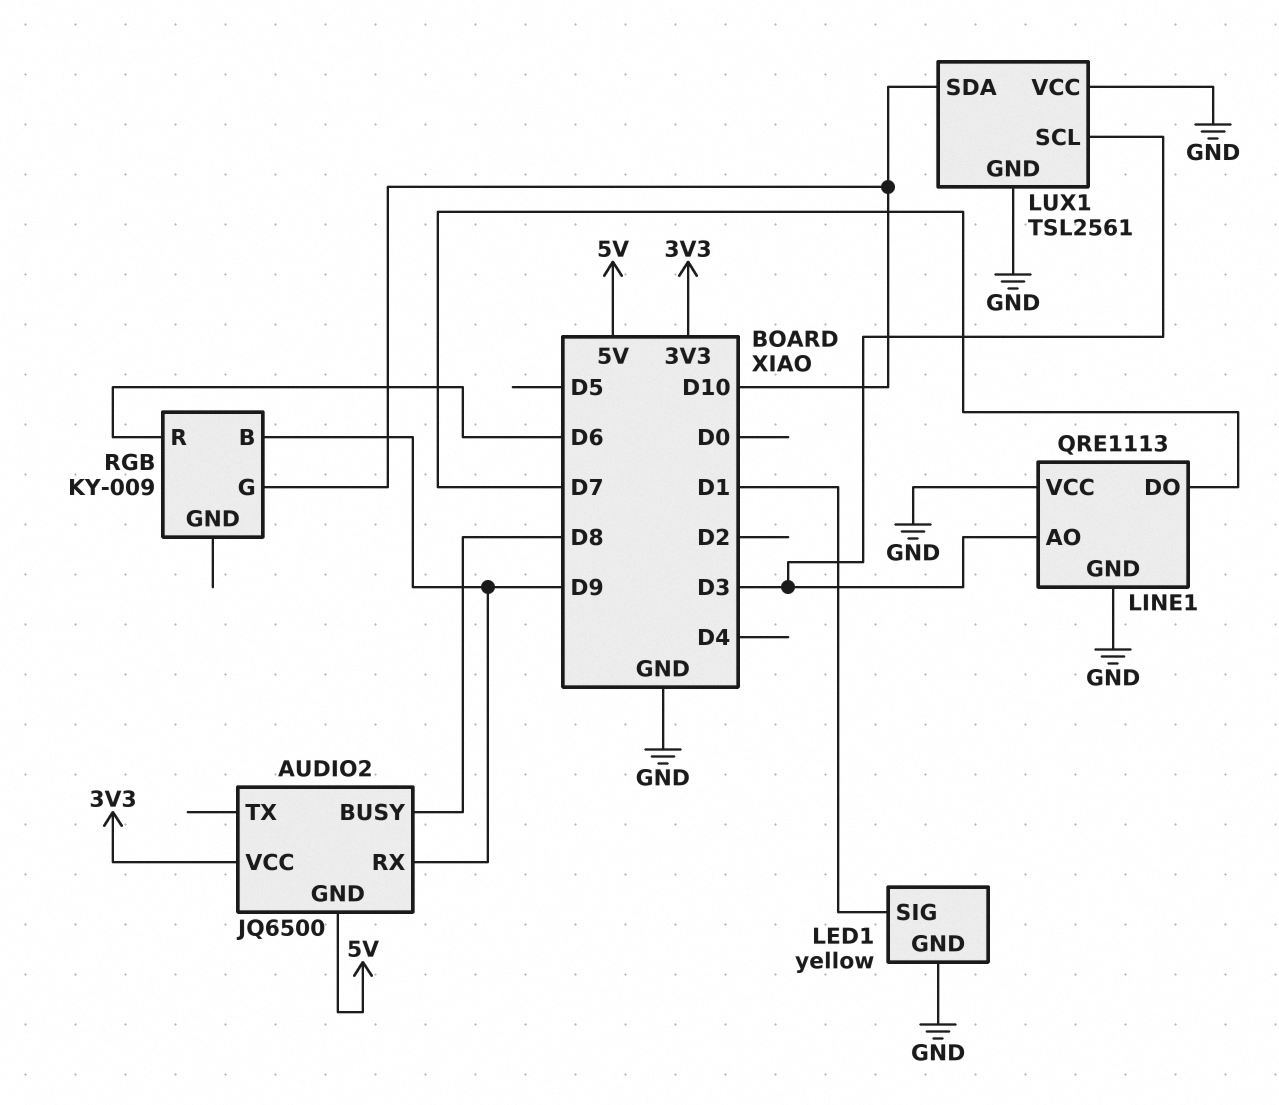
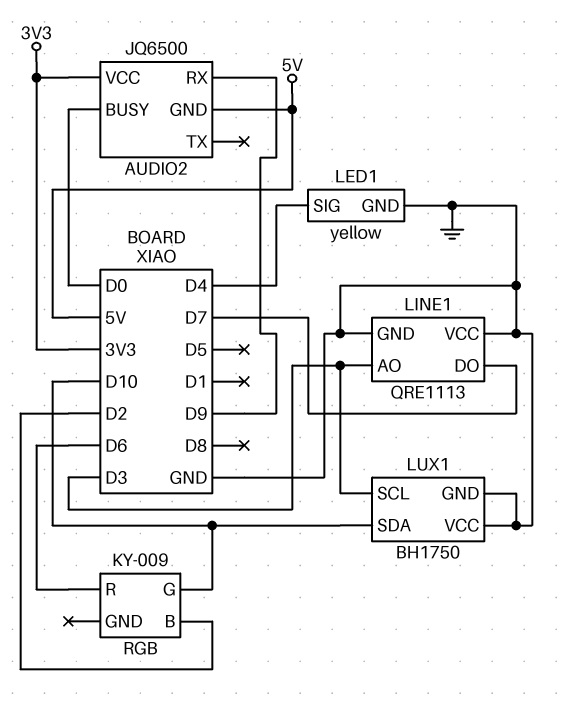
AUDIO2 pin BUSY: D8 -> D0
LED1 pin SIG: D1 -> D4
LUX1: TSL2561 -> BH1750
RGB pin B: D9 -> D2

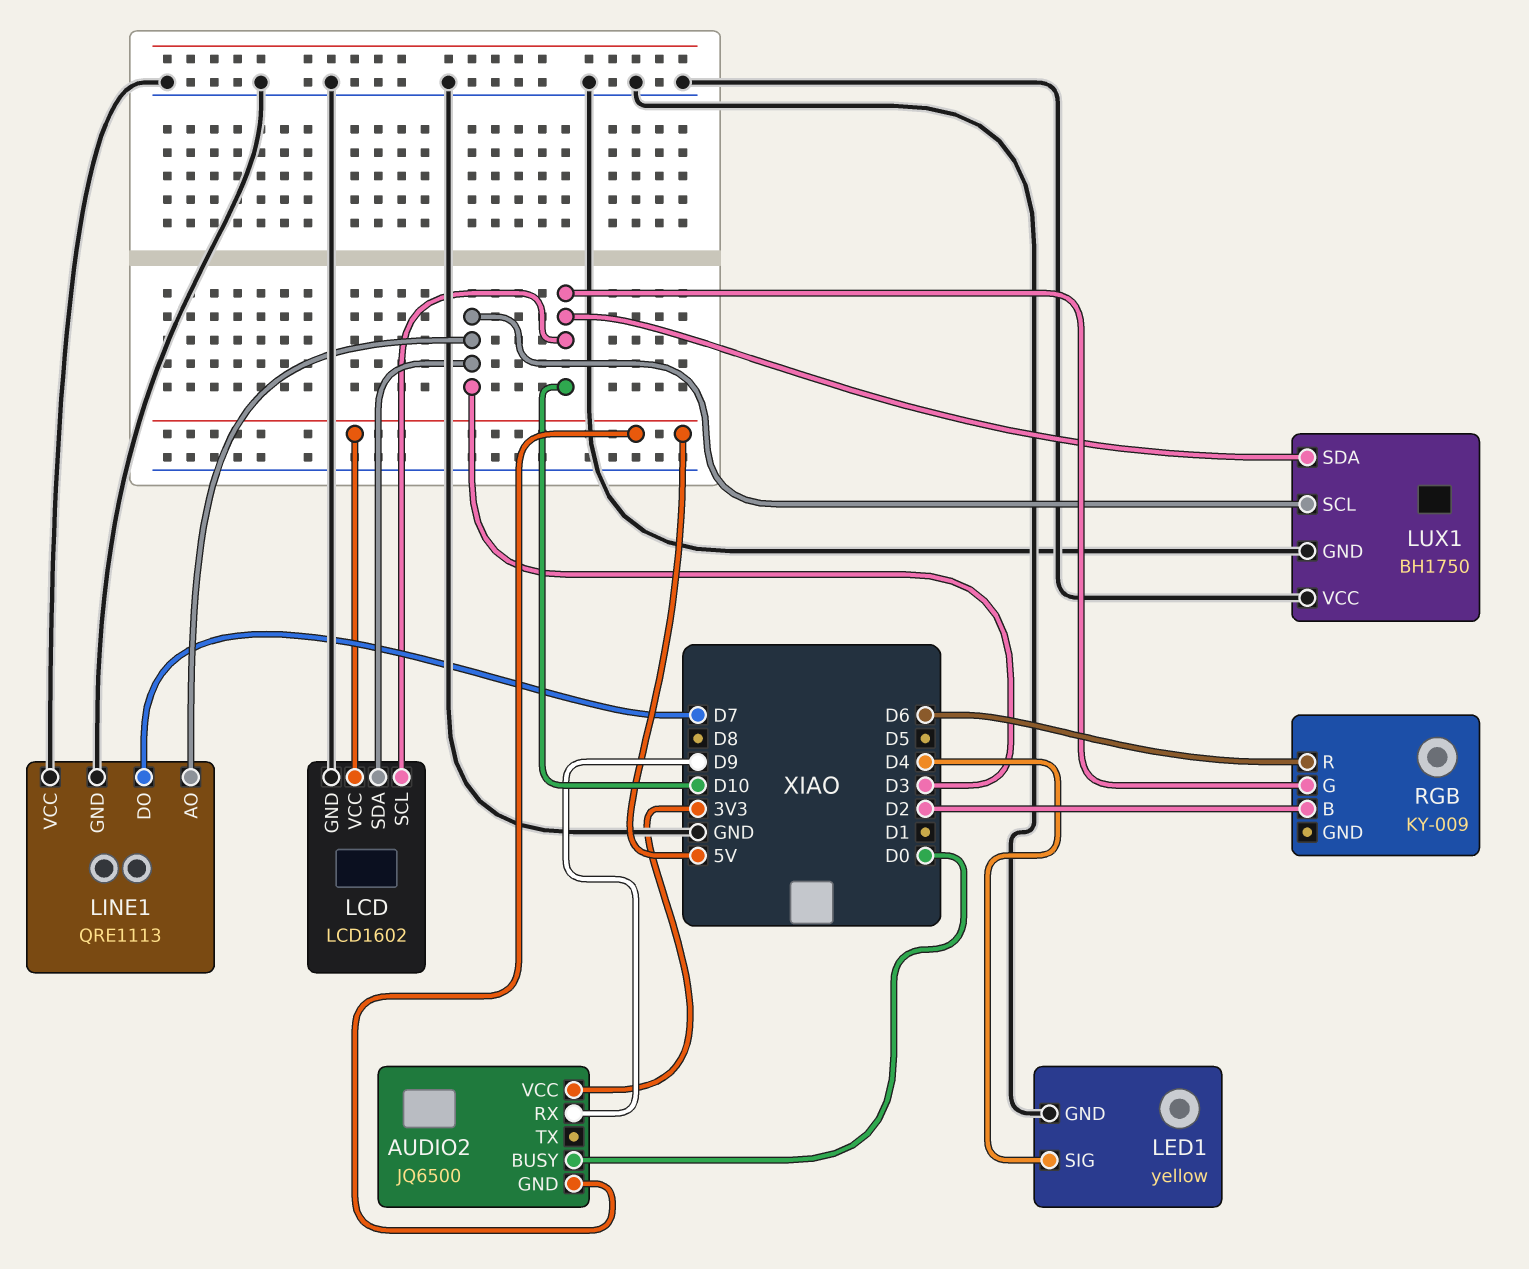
LCD: none -> LCD1602
LCD pin GND: none -> GND
LCD pin SCL: none -> D10
LCD pin SDA: none -> D3
LCD pin VCC: none -> 5V

